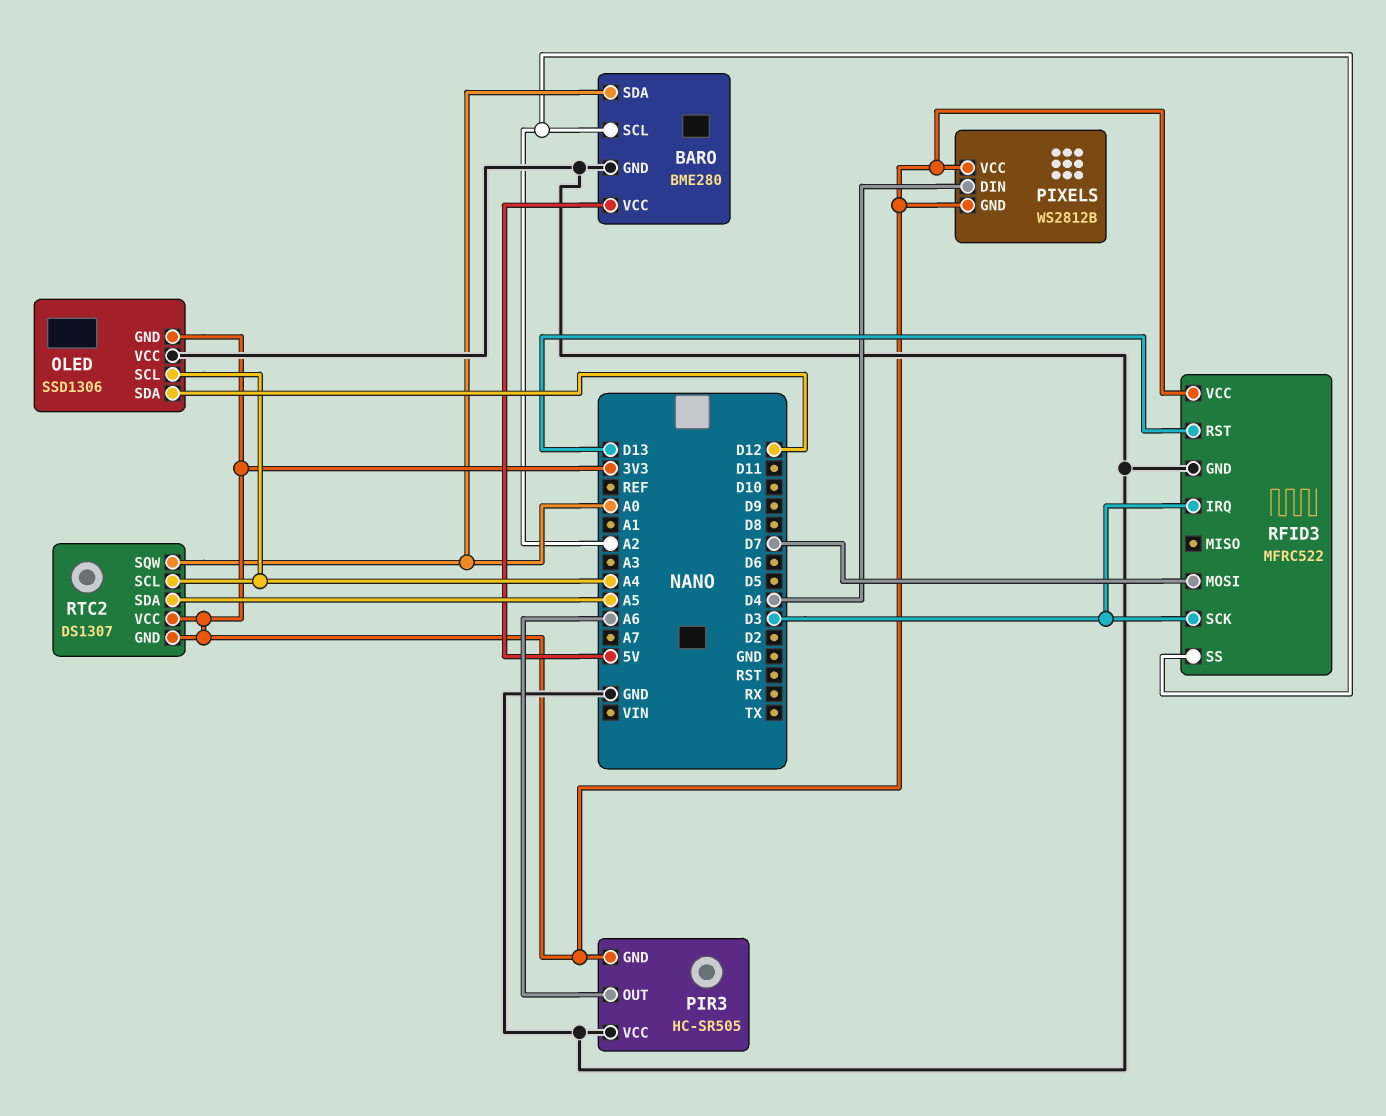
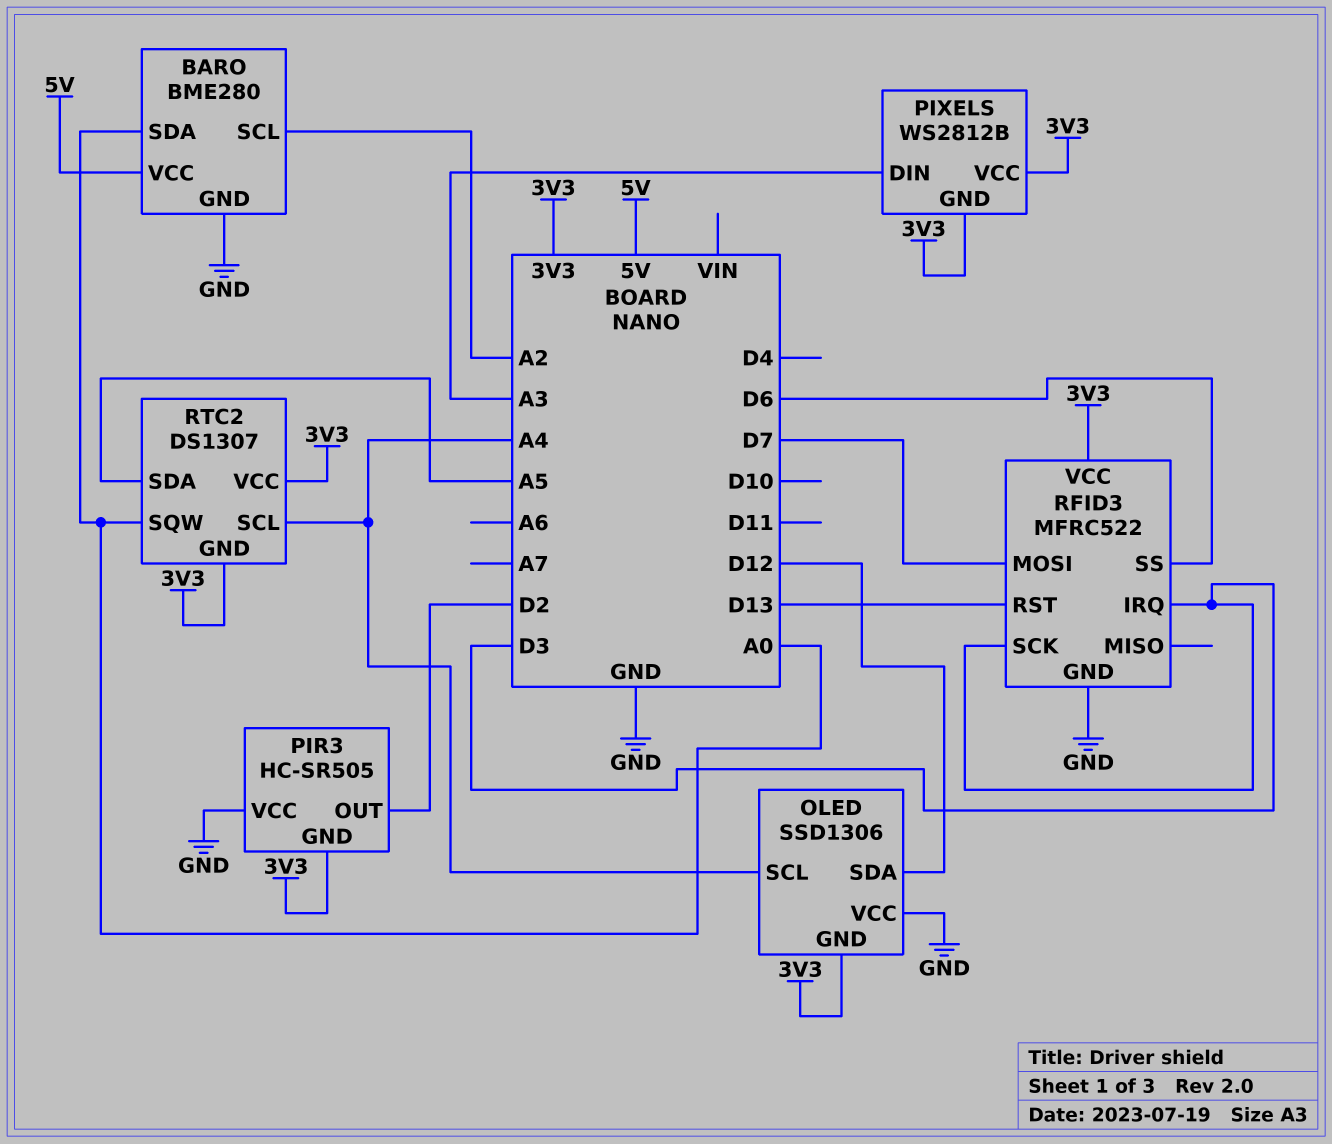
PIR3 pin OUT: A6 -> D2
PIXELS pin DIN: D4 -> A3
RFID3 pin SS: A2 -> D6

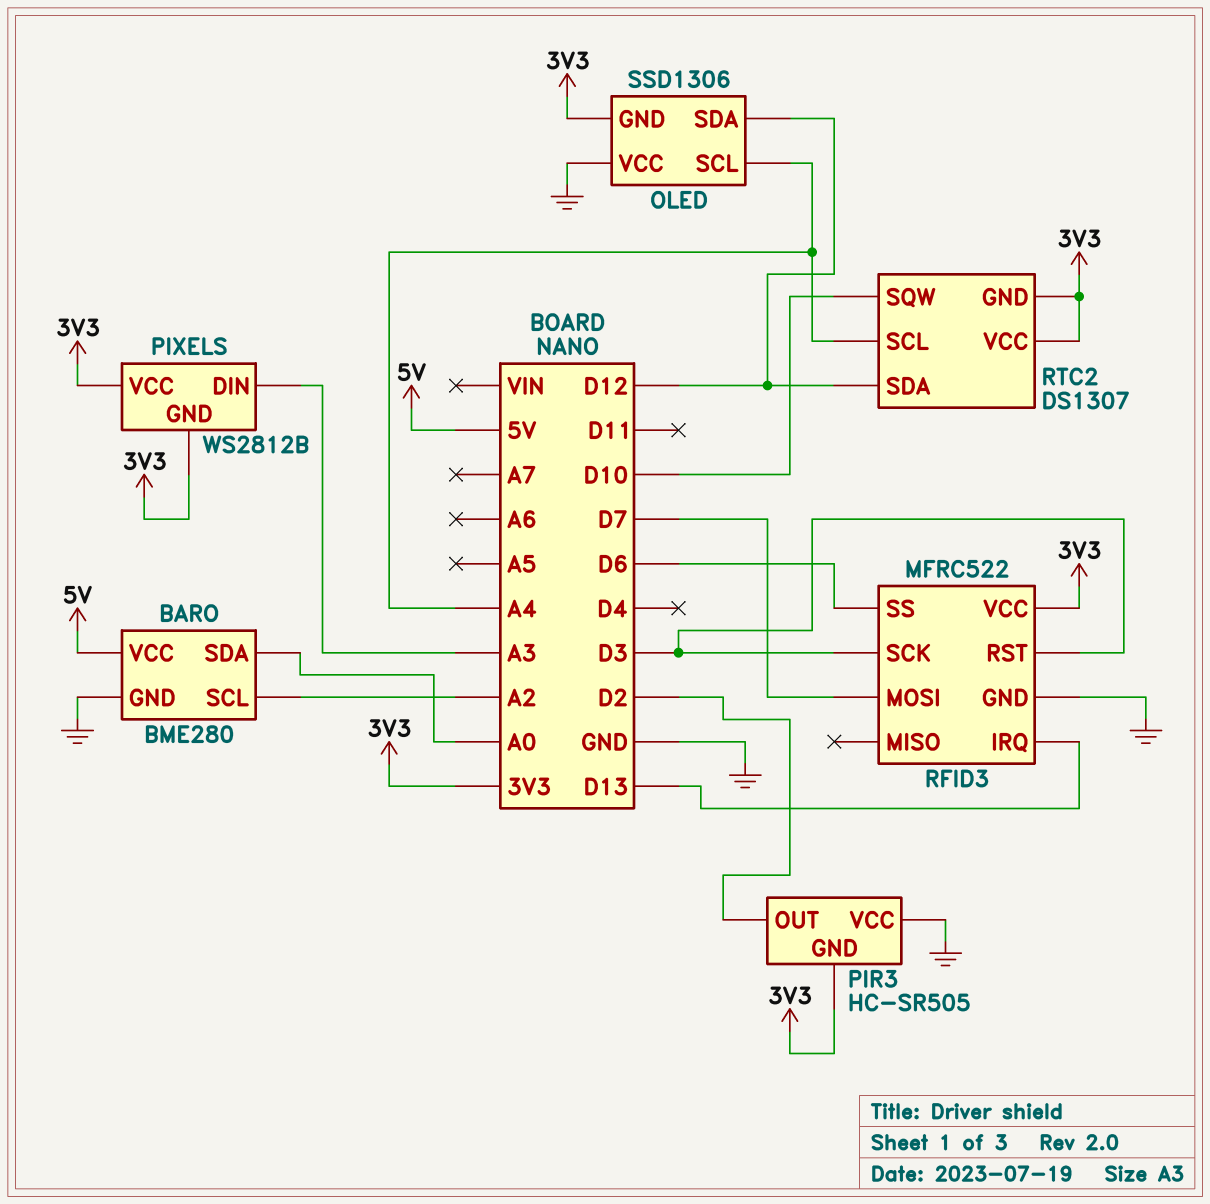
RFID3 pin IRQ: D3 -> D13
RFID3 pin RST: D13 -> D3
RTC2 pin SDA: A5 -> D12
RTC2 pin SQW: A0 -> D10

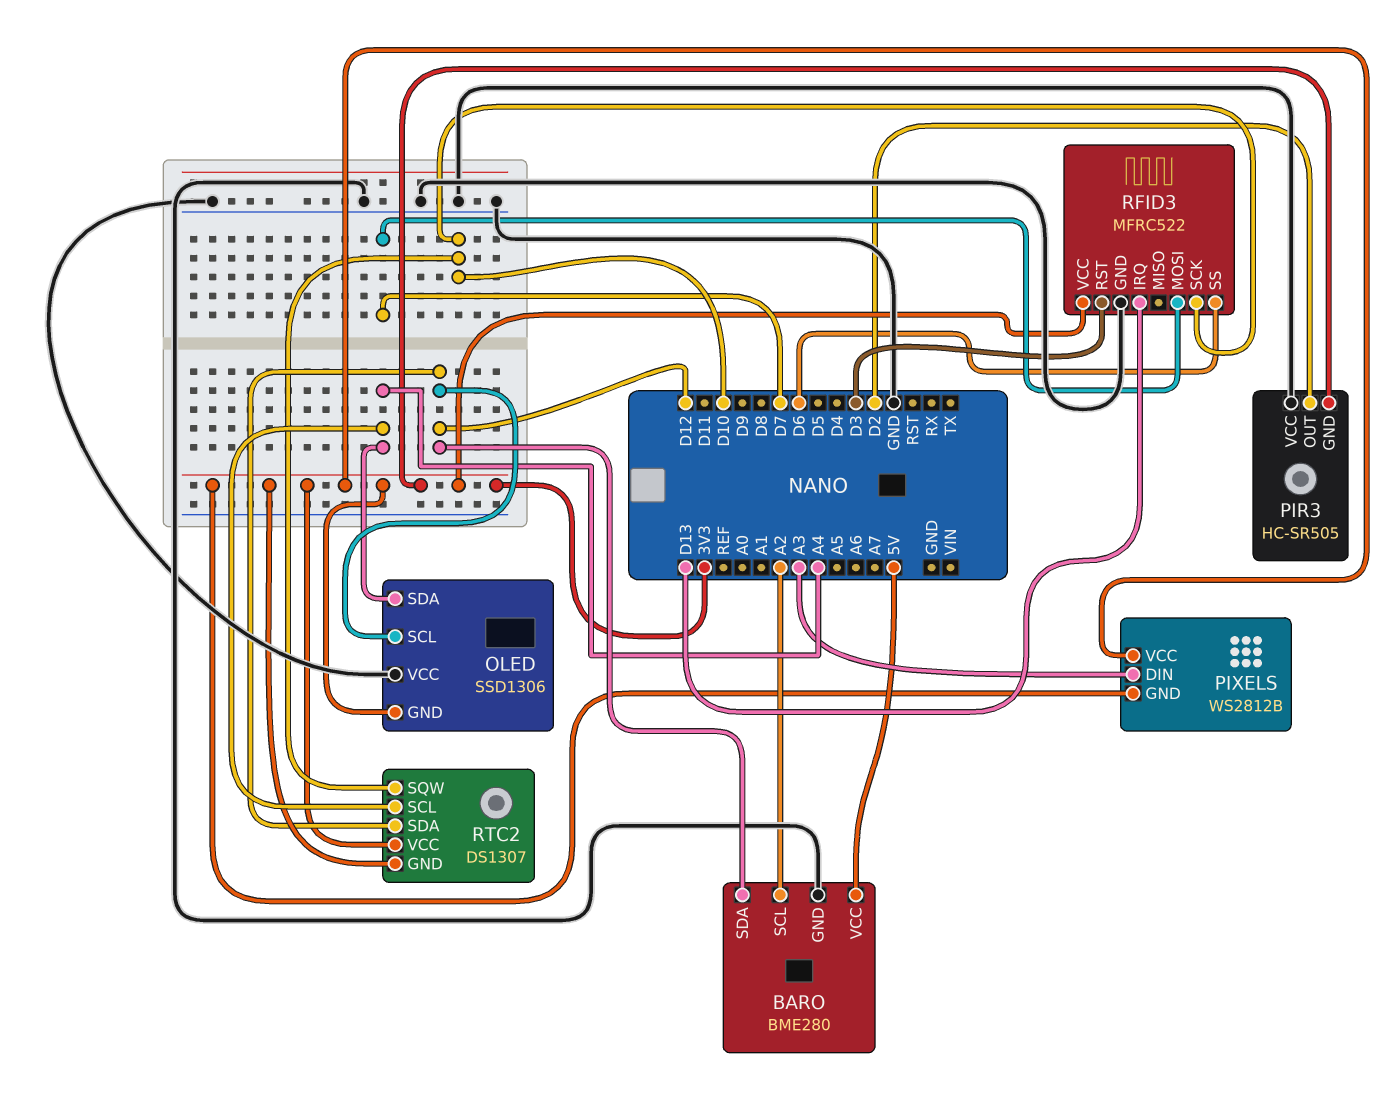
BARO pin SDA: A0 -> D12
OLED pin SCL: A4 -> D12
OLED pin SDA: D12 -> A4
RFID3 pin SCK: D3 -> D10

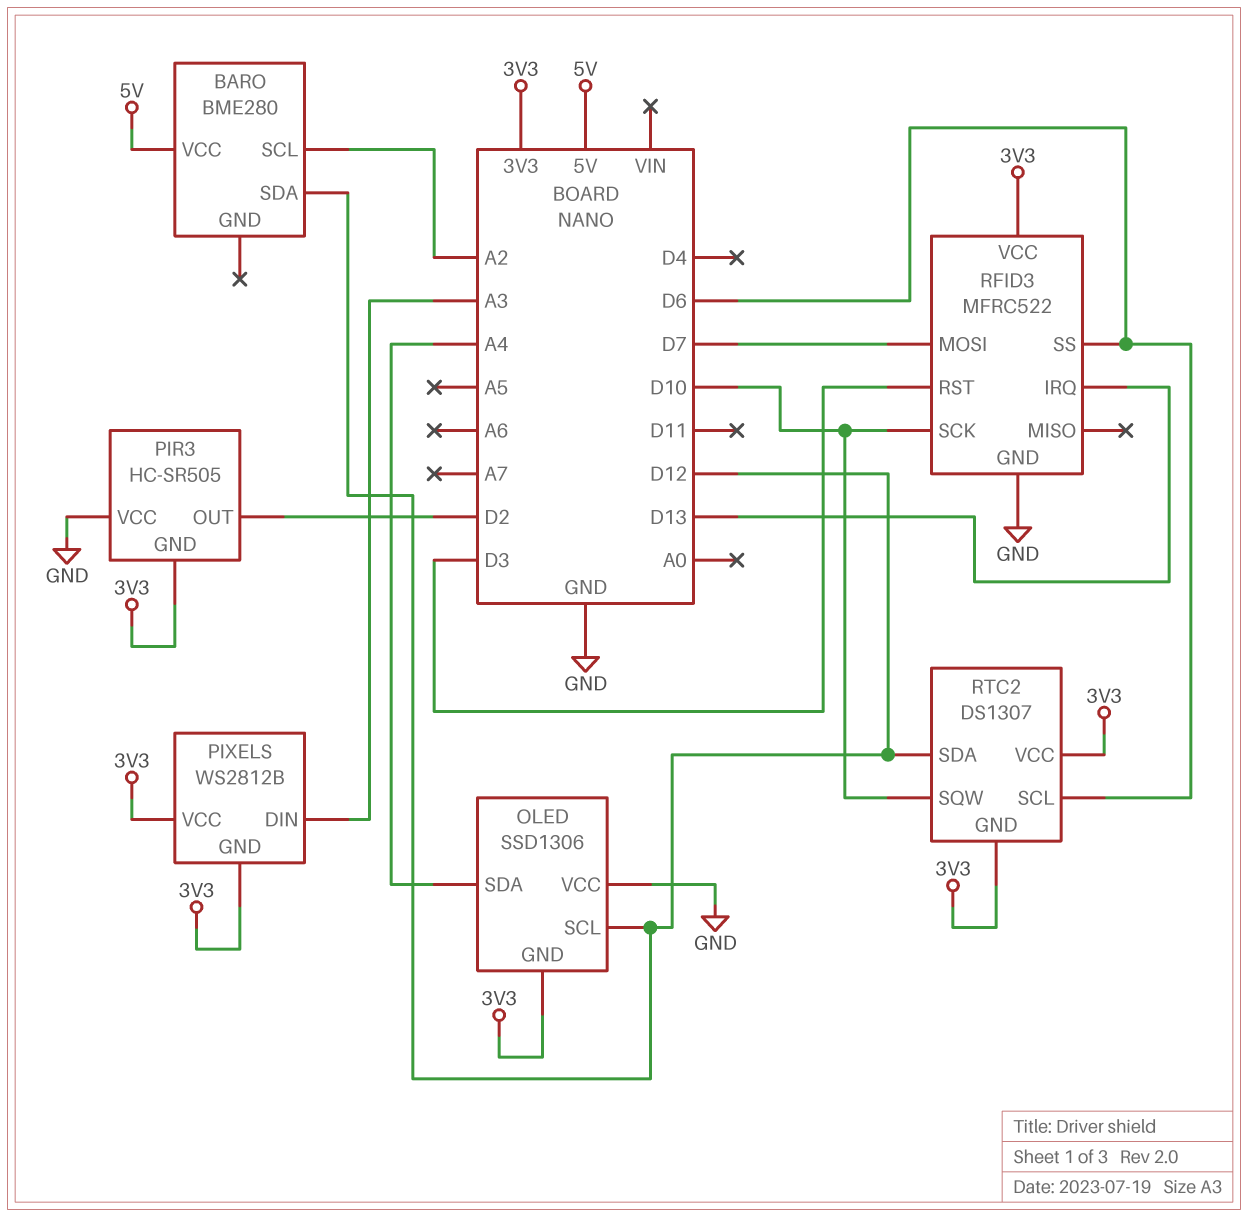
BARO pin GND: GND -> none
RTC2 pin SCL: A4 -> D6

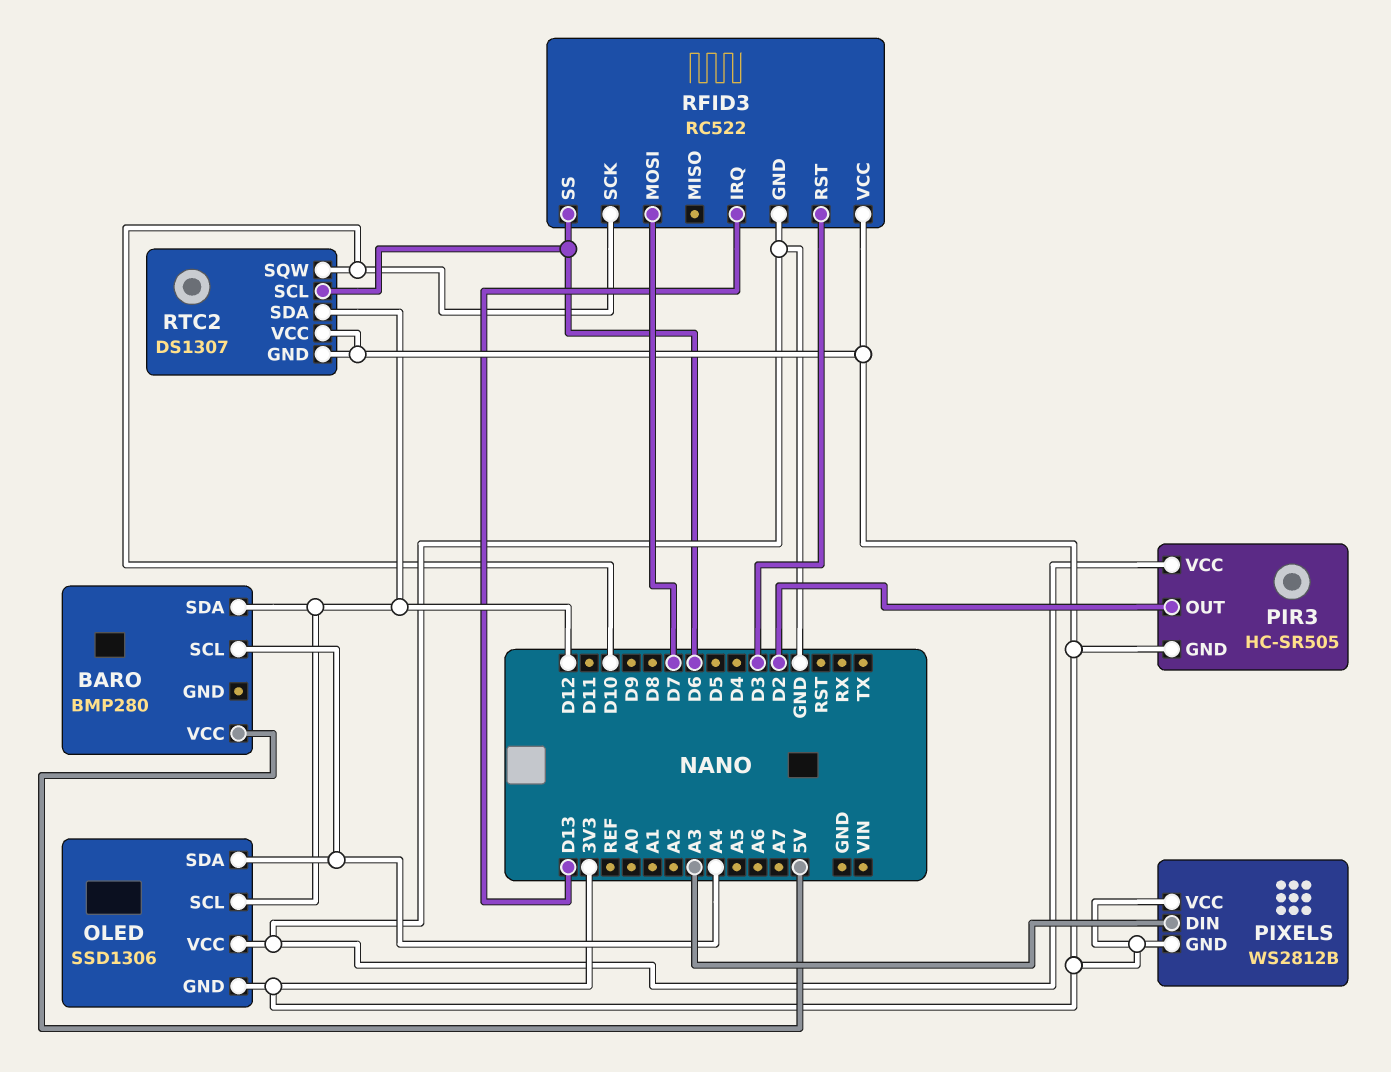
BARO: BME280 -> BMP280
BARO pin SCL: A2 -> A4
RFID3: MFRC522 -> RC522

